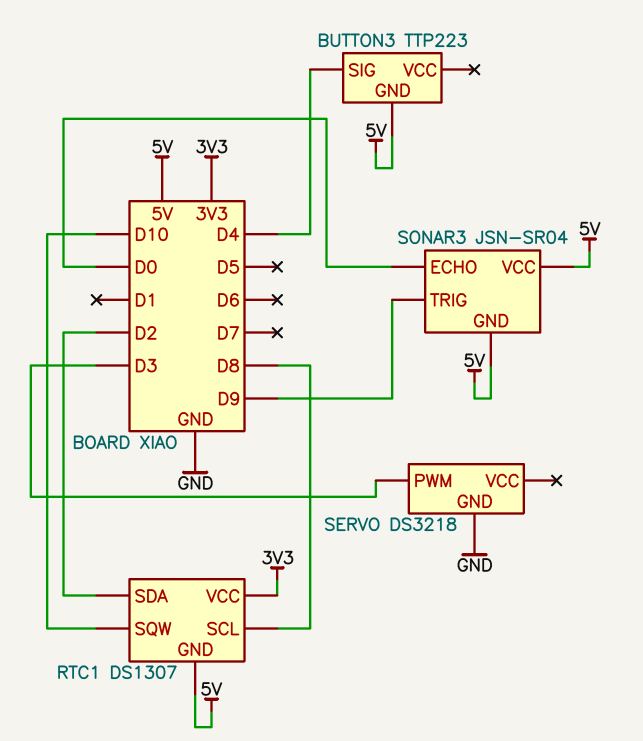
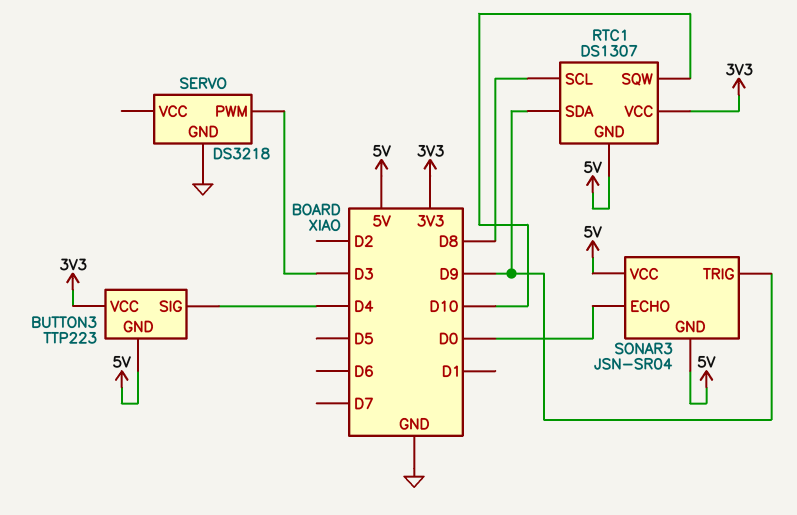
BUTTON3 pin VCC: none -> 3V3
RTC1 pin SDA: D2 -> D9

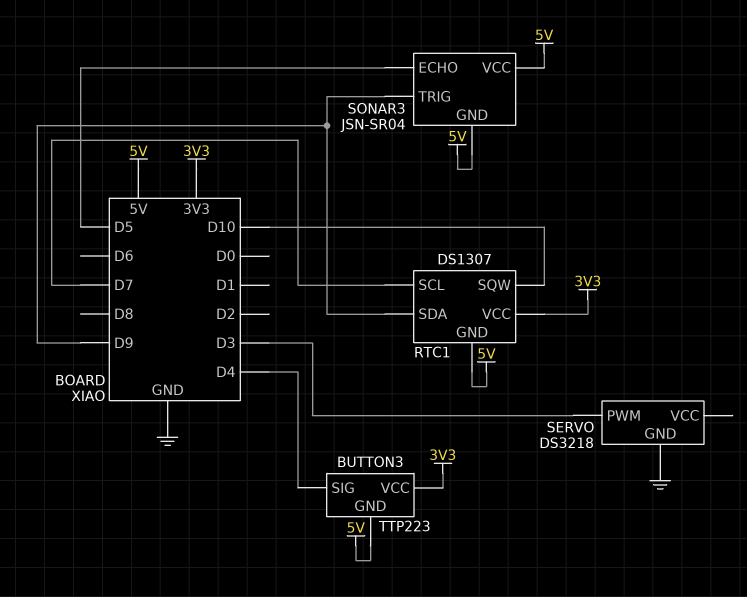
RTC1 pin SCL: D8 -> D7
SONAR3 pin ECHO: D0 -> D5

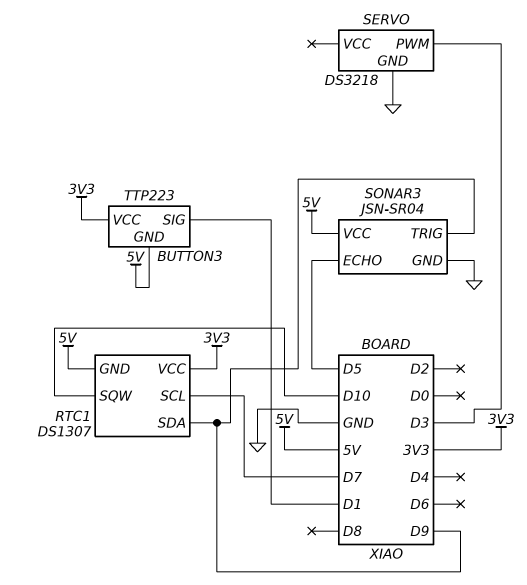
BUTTON3 pin SIG: D4 -> D1
SONAR3 pin GND: 5V -> GND

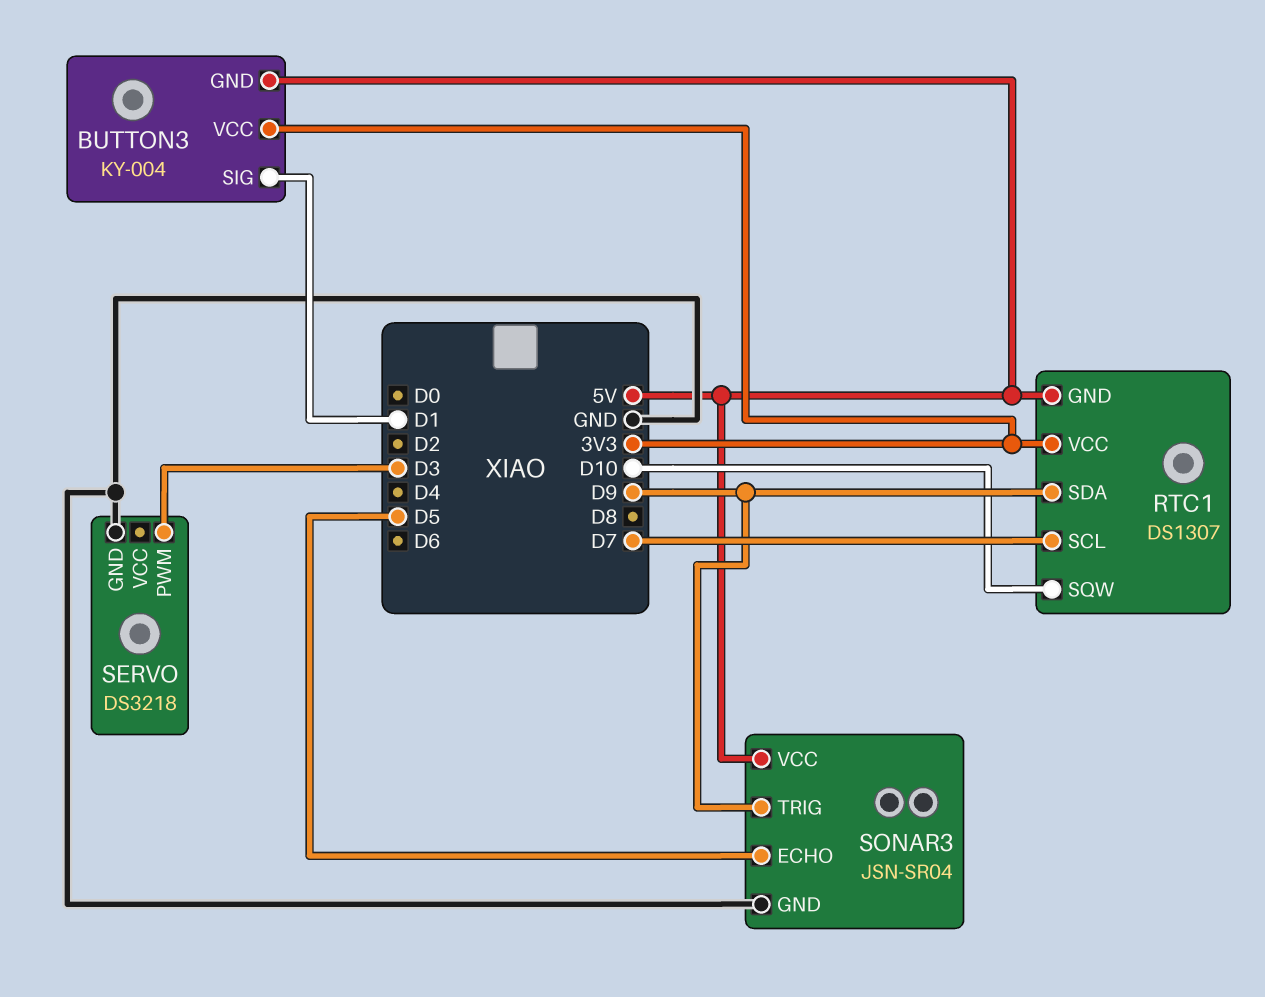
BUTTON3: TTP223 -> KY-004

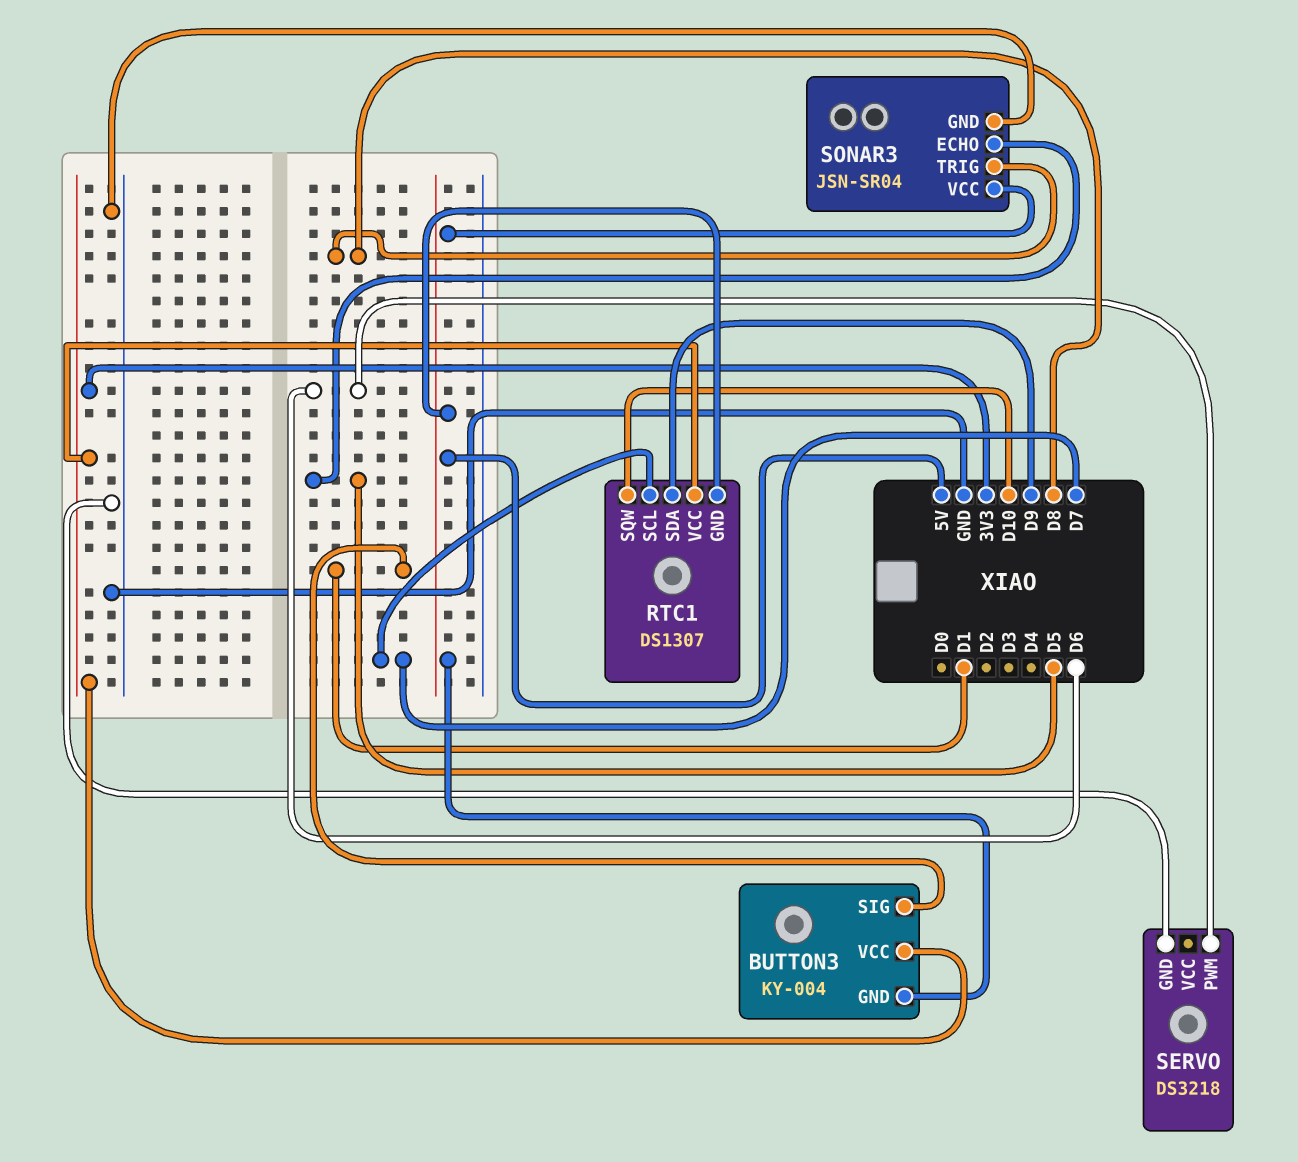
SERVO pin PWM: D3 -> D6
SONAR3 pin TRIG: D9 -> D8

